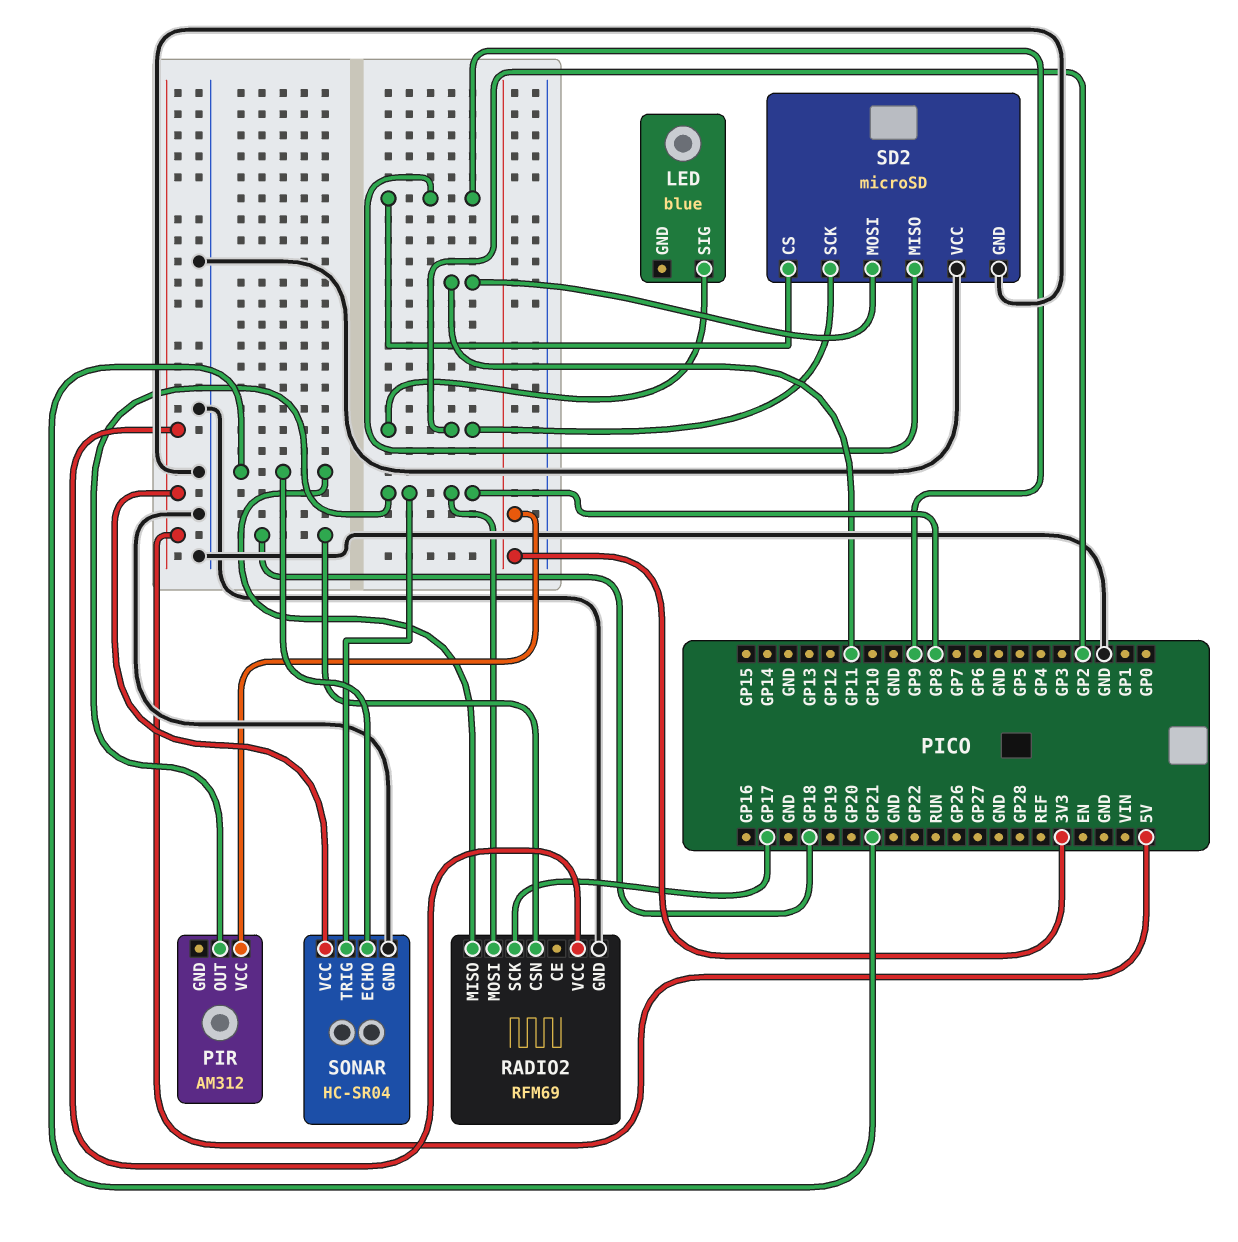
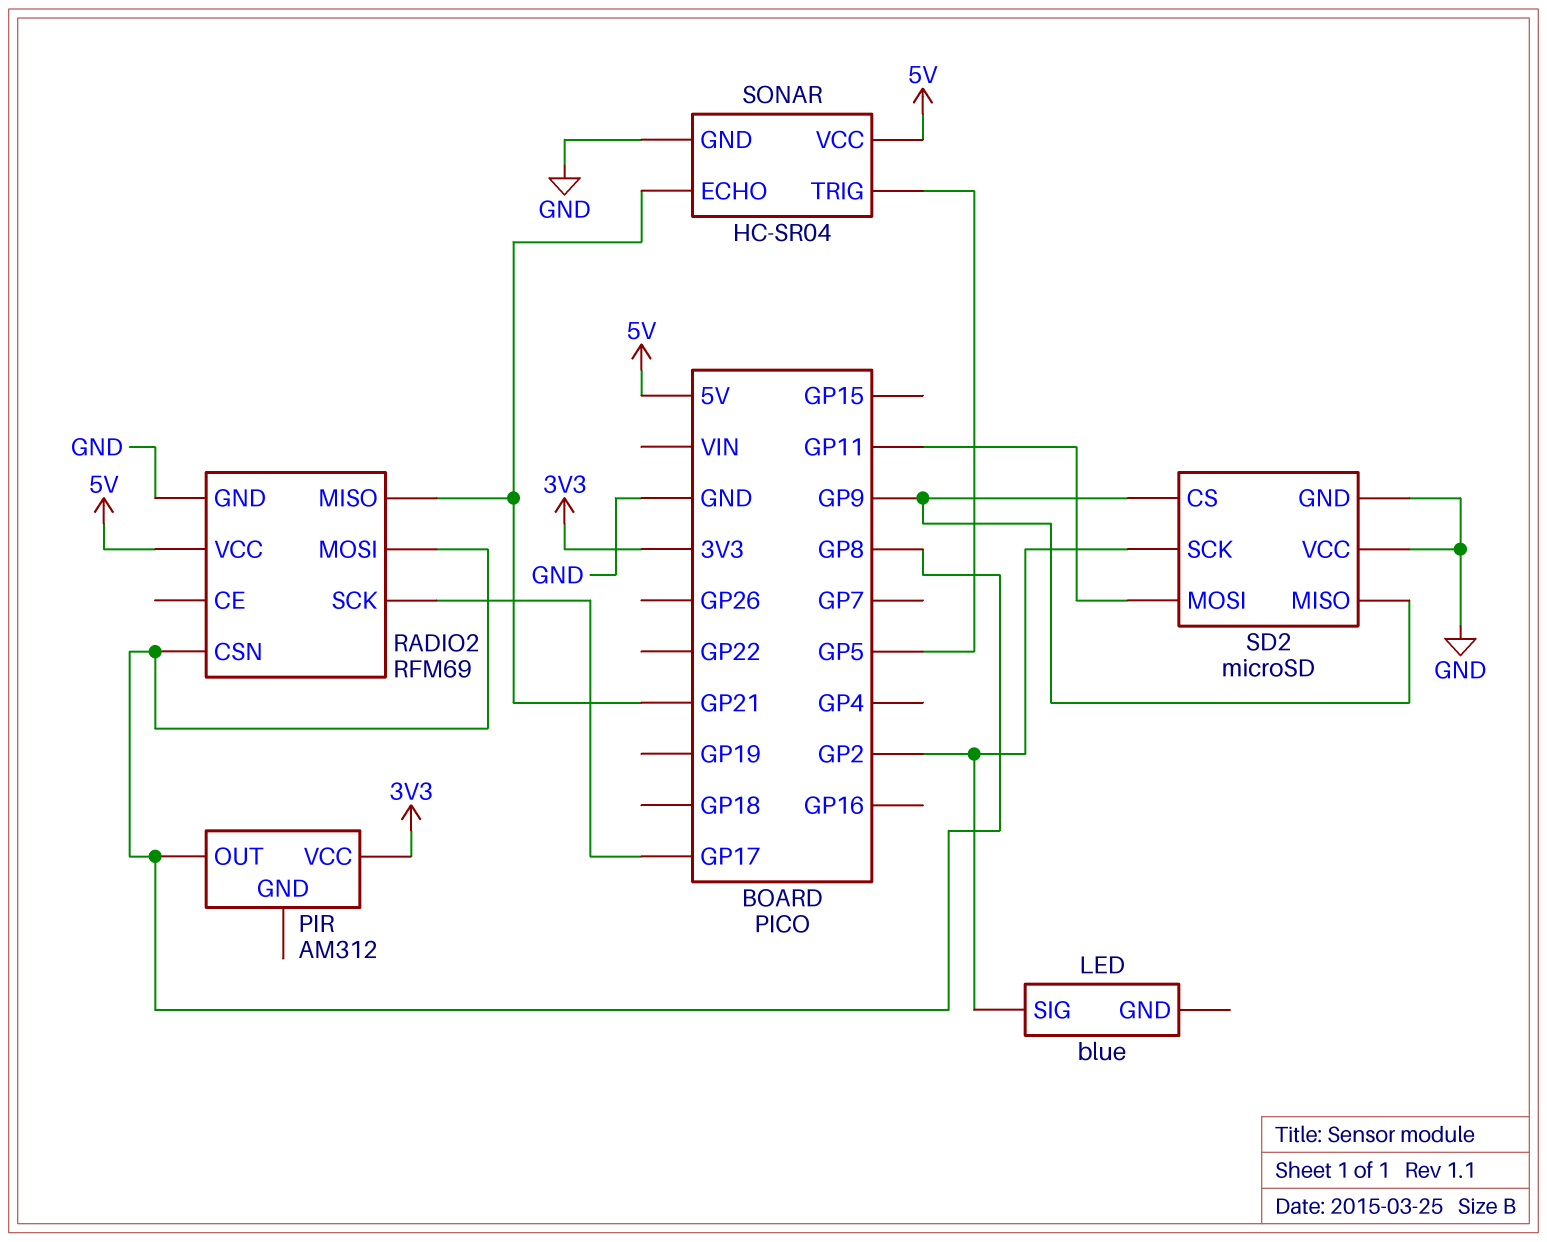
RADIO2 pin CSN: GP18 -> GP8
SONAR pin TRIG: GP8 -> GP5

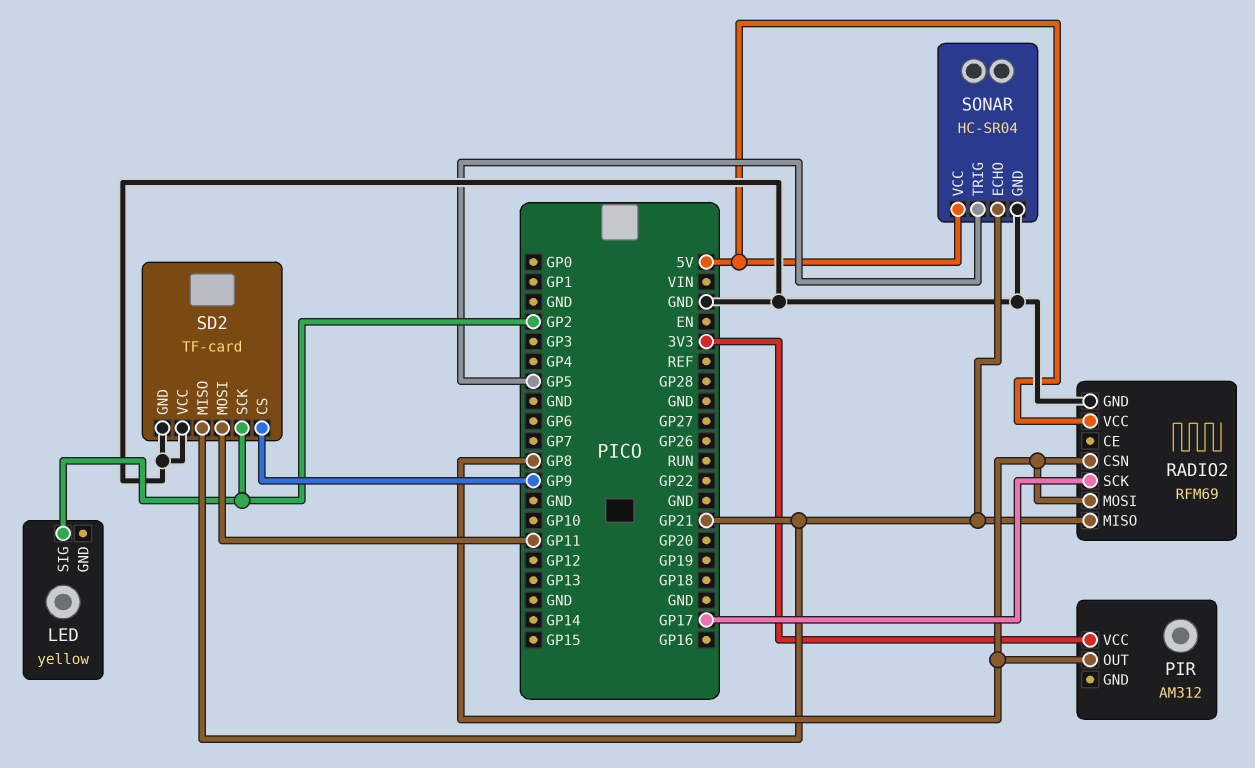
LED: blue -> yellow
SD2: microSD -> TF-card
SD2 pin MISO: GP9 -> GP21

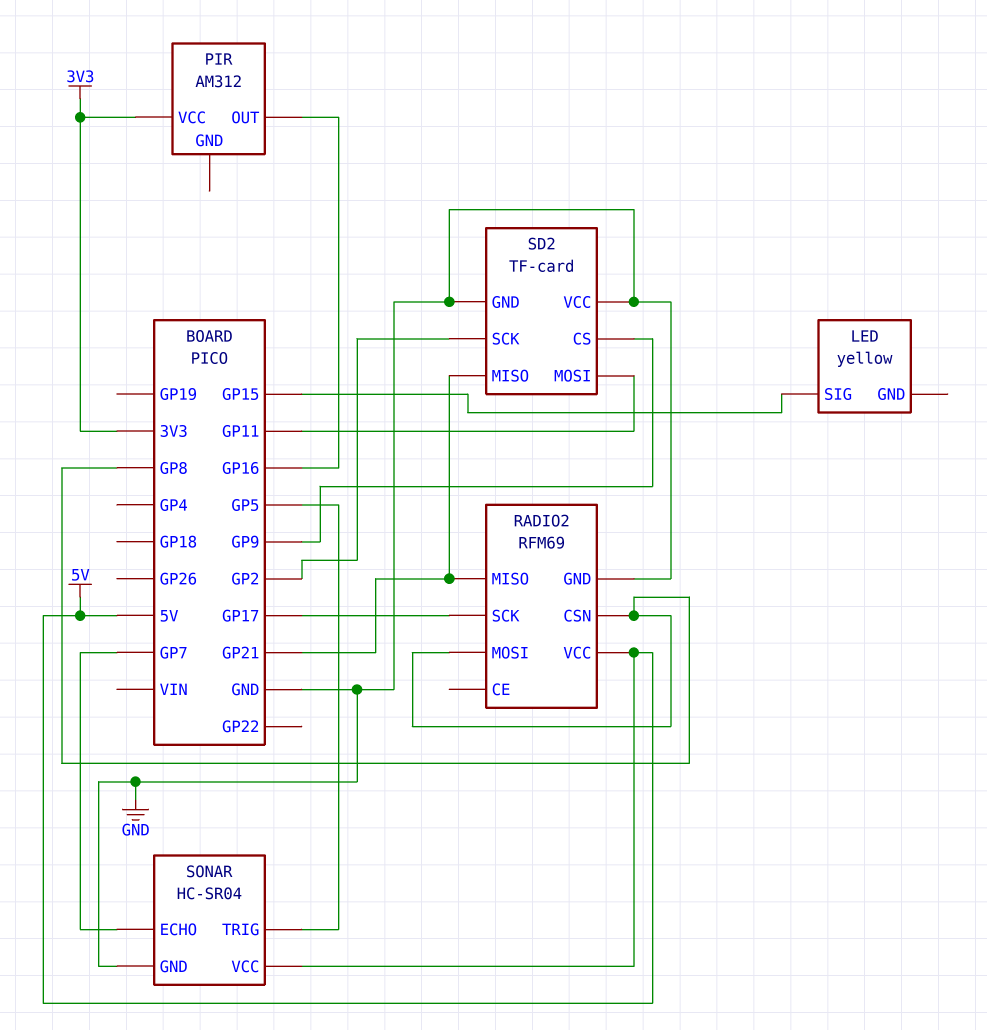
LED pin SIG: GP2 -> GP15
PIR pin OUT: GP8 -> GP16
SONAR pin ECHO: GP21 -> GP7

